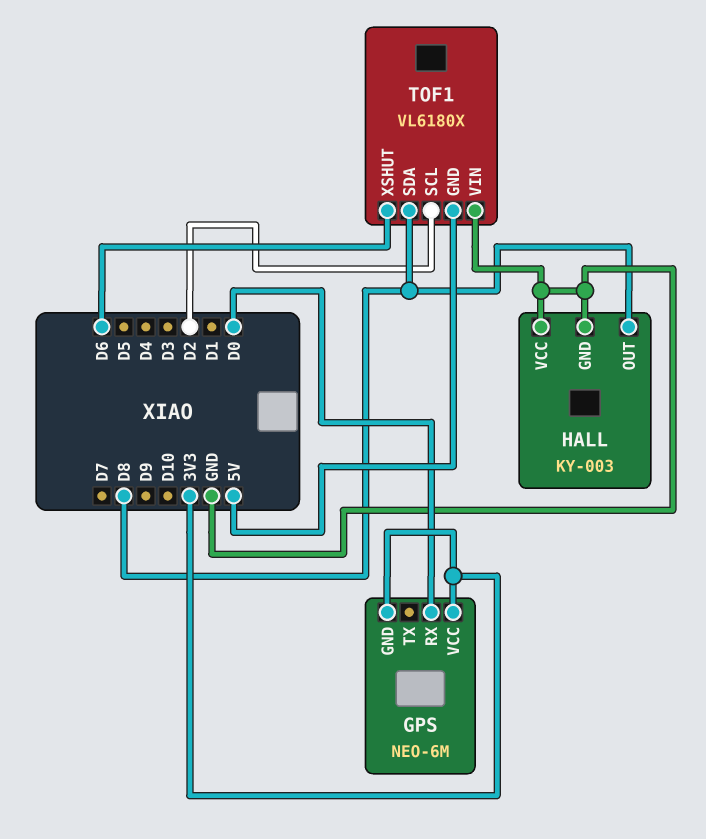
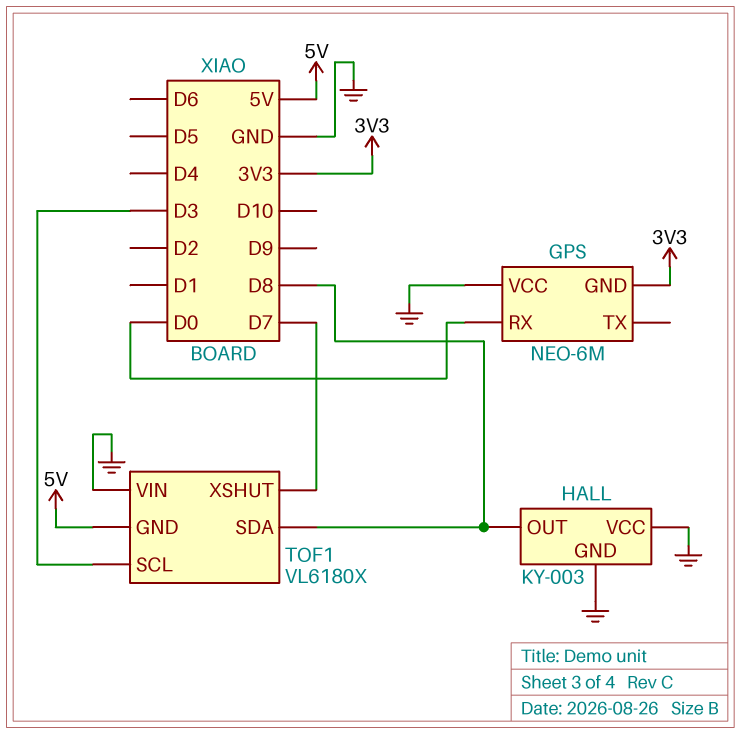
GPS pin VCC: 3V3 -> GND
TOF1 pin SCL: D2 -> D3
TOF1 pin XSHUT: D6 -> D7

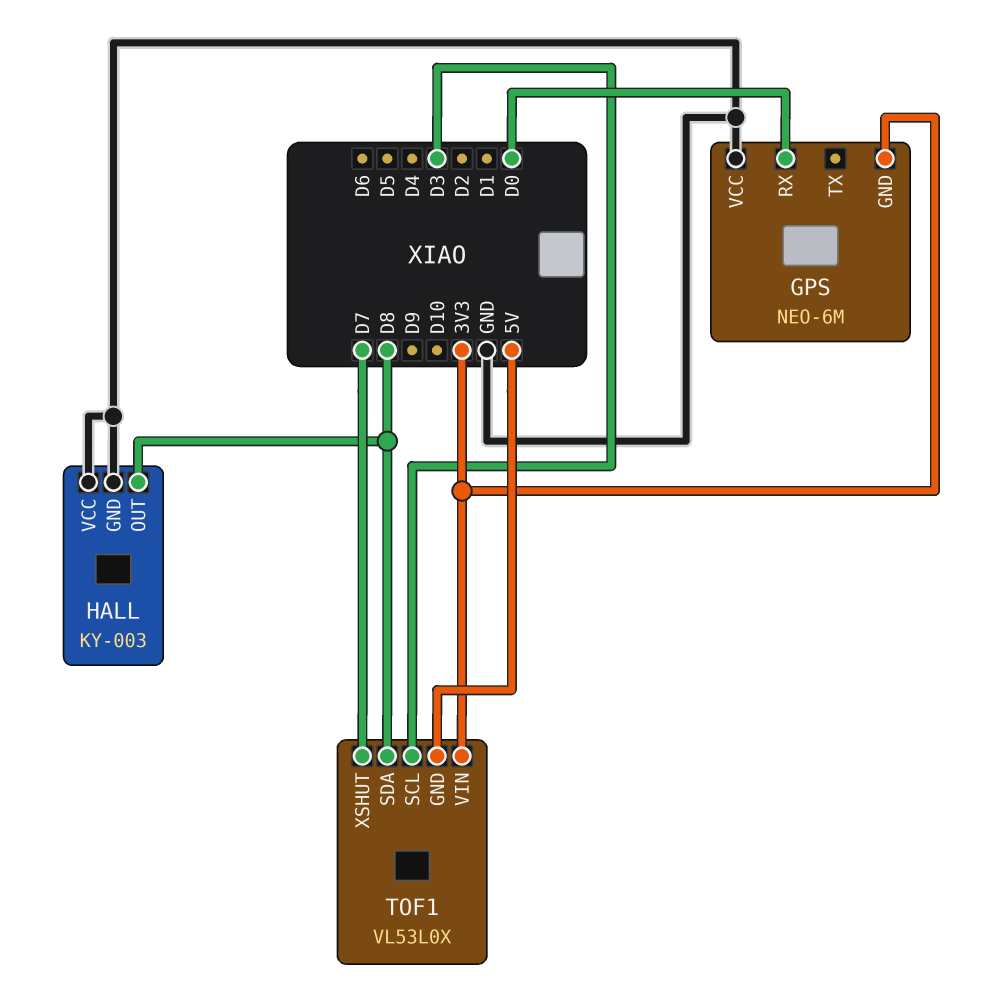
TOF1: VL6180X -> VL53L0X
TOF1 pin VIN: GND -> 3V3

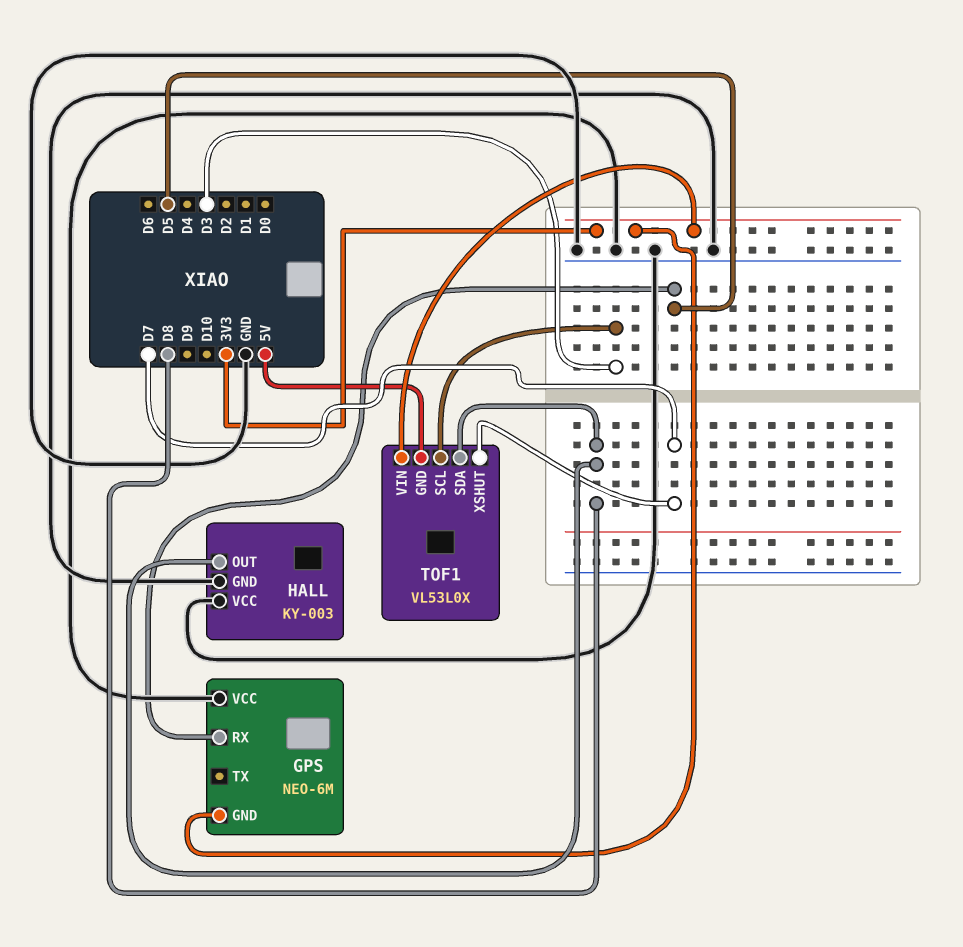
GPS pin RX: D0 -> D5

